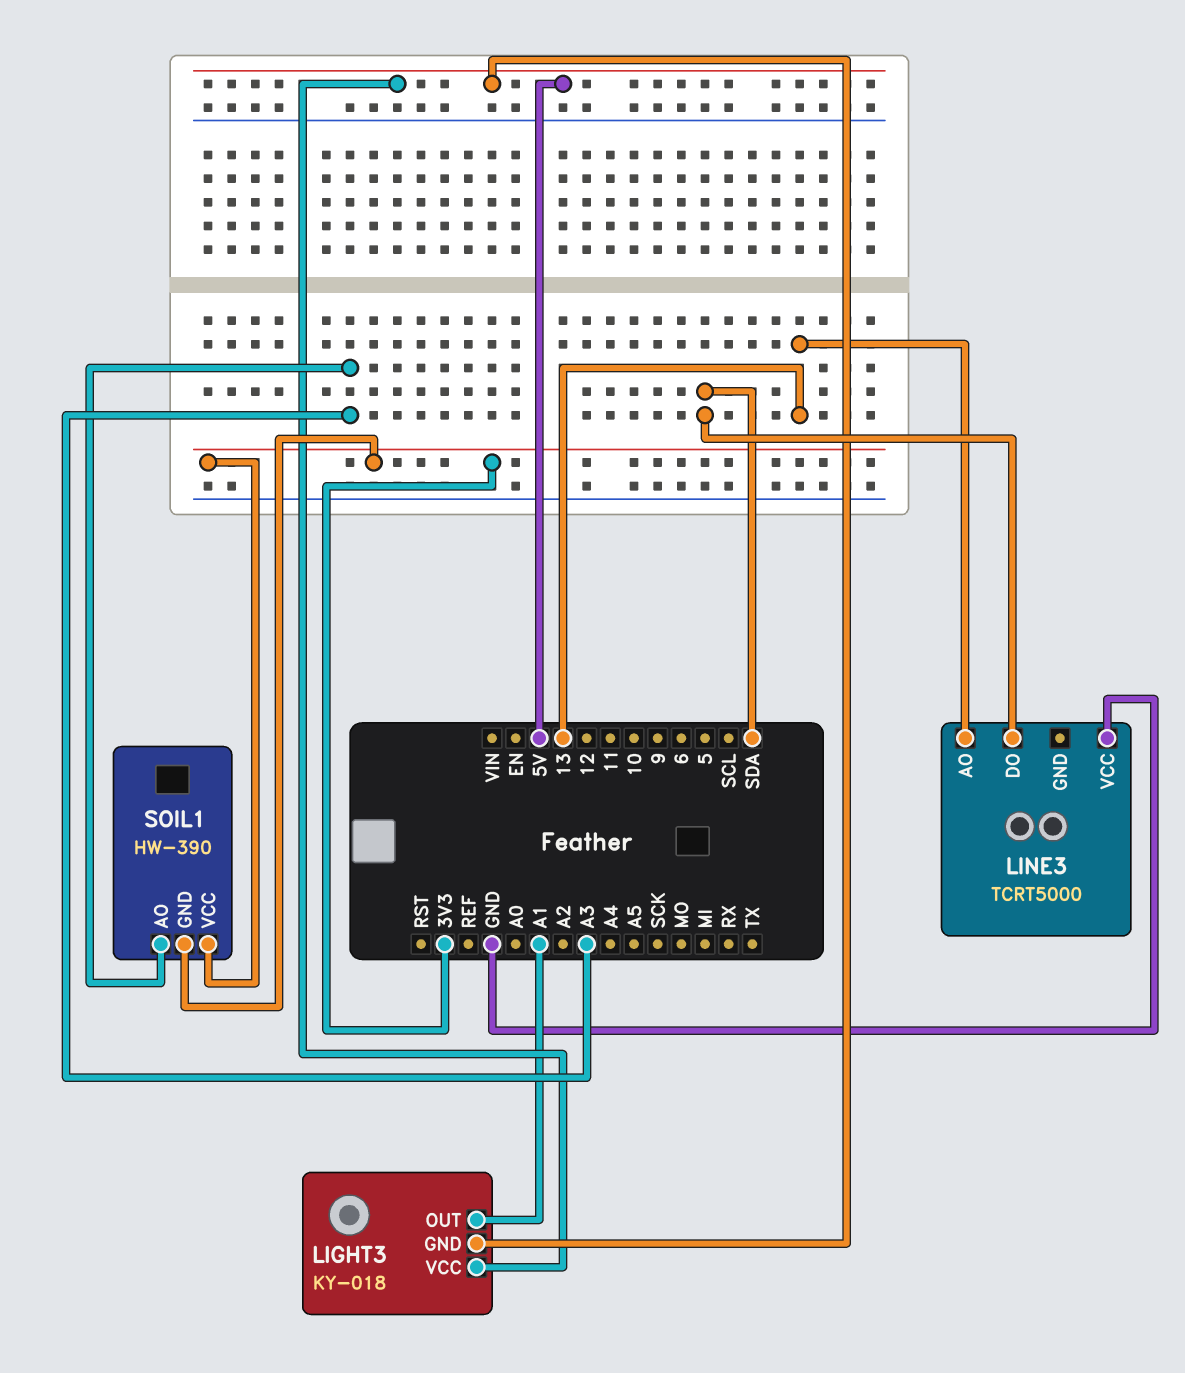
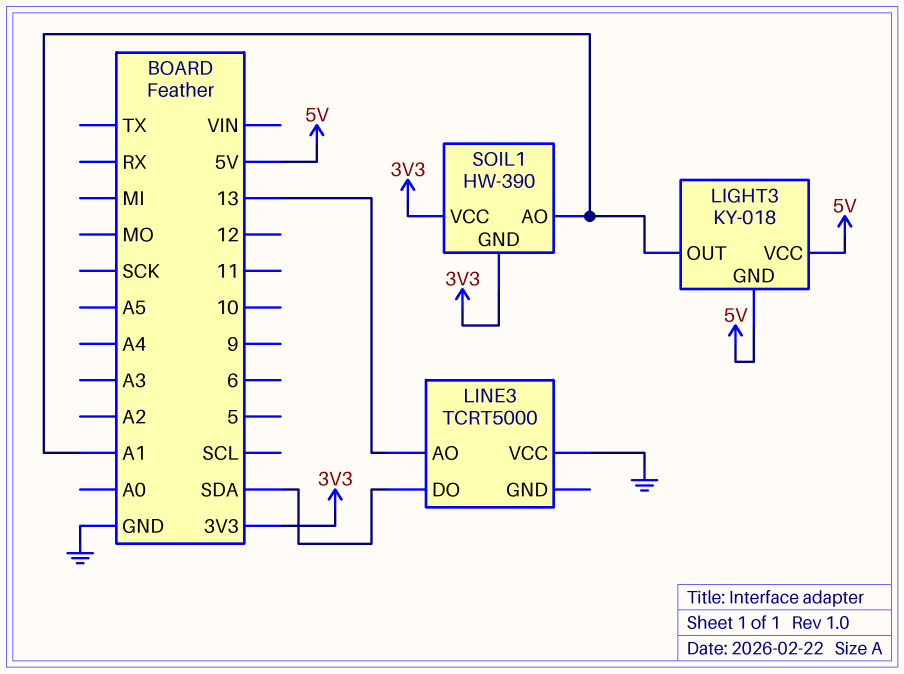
SOIL1 pin AO: A3 -> A1

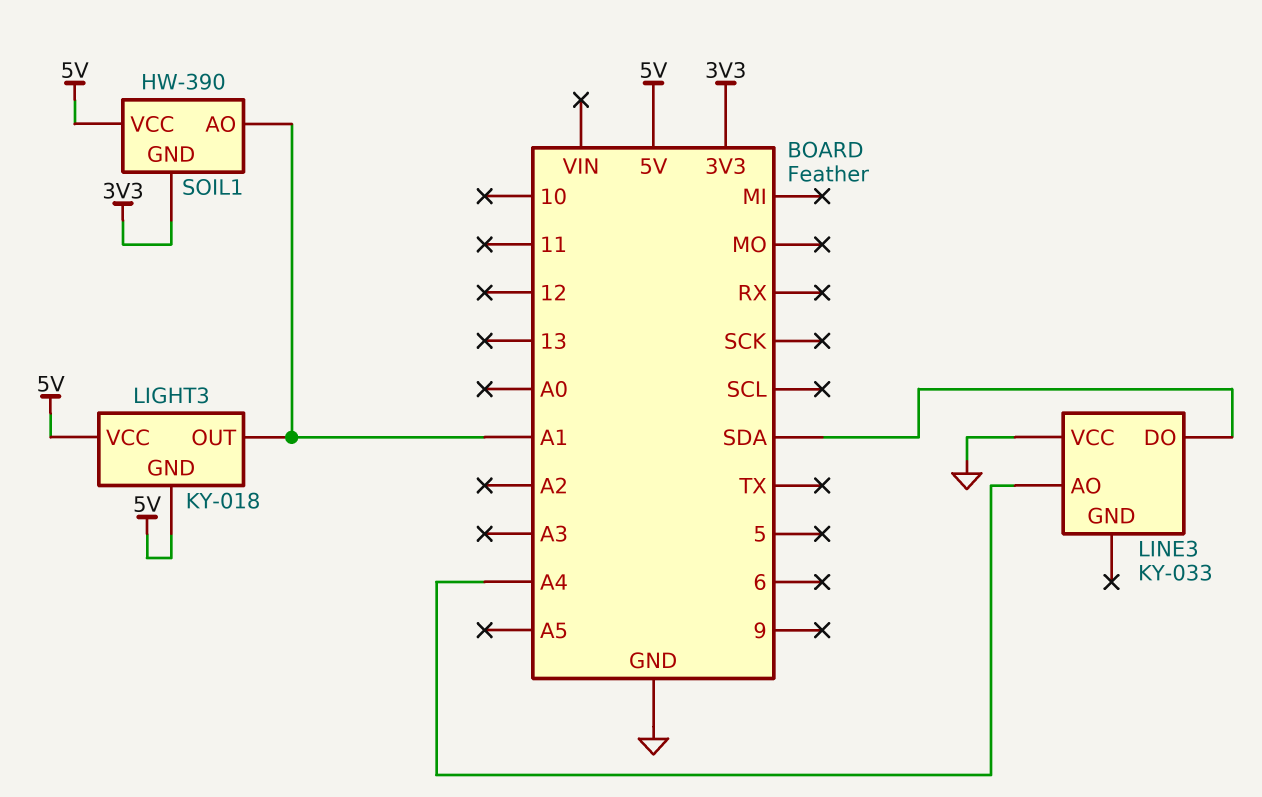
LINE3: TCRT5000 -> KY-033
LINE3 pin AO: 13 -> A4
SOIL1 pin VCC: 3V3 -> 5V

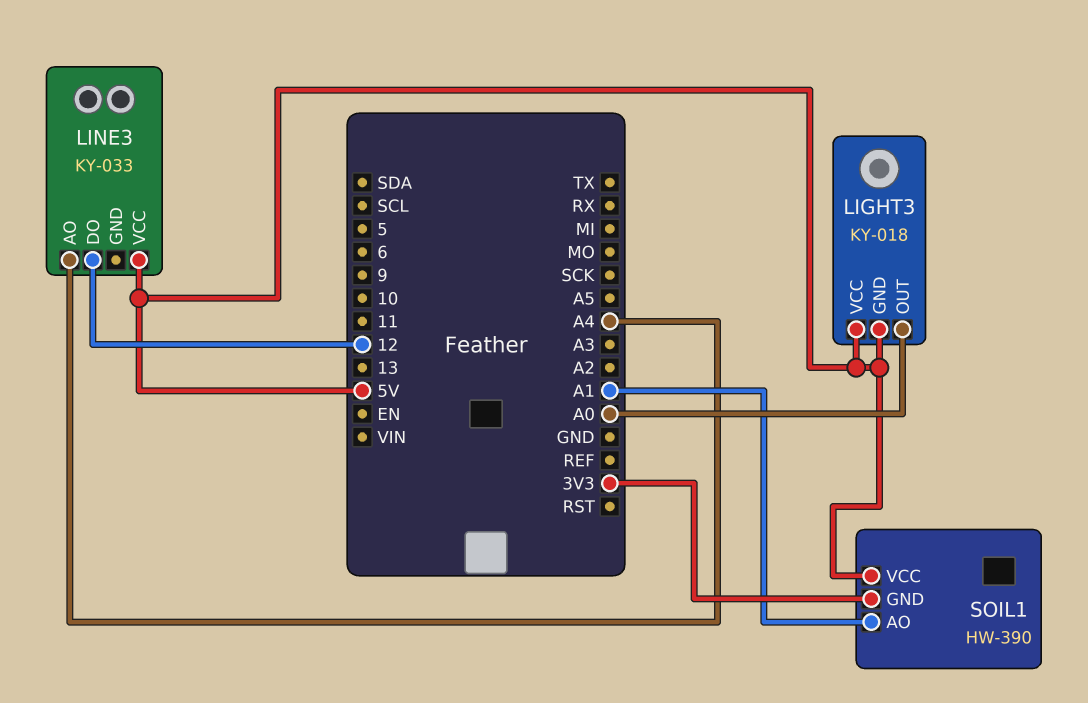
LIGHT3 pin OUT: A1 -> A0
LINE3 pin DO: SDA -> 12
LINE3 pin VCC: GND -> 5V

